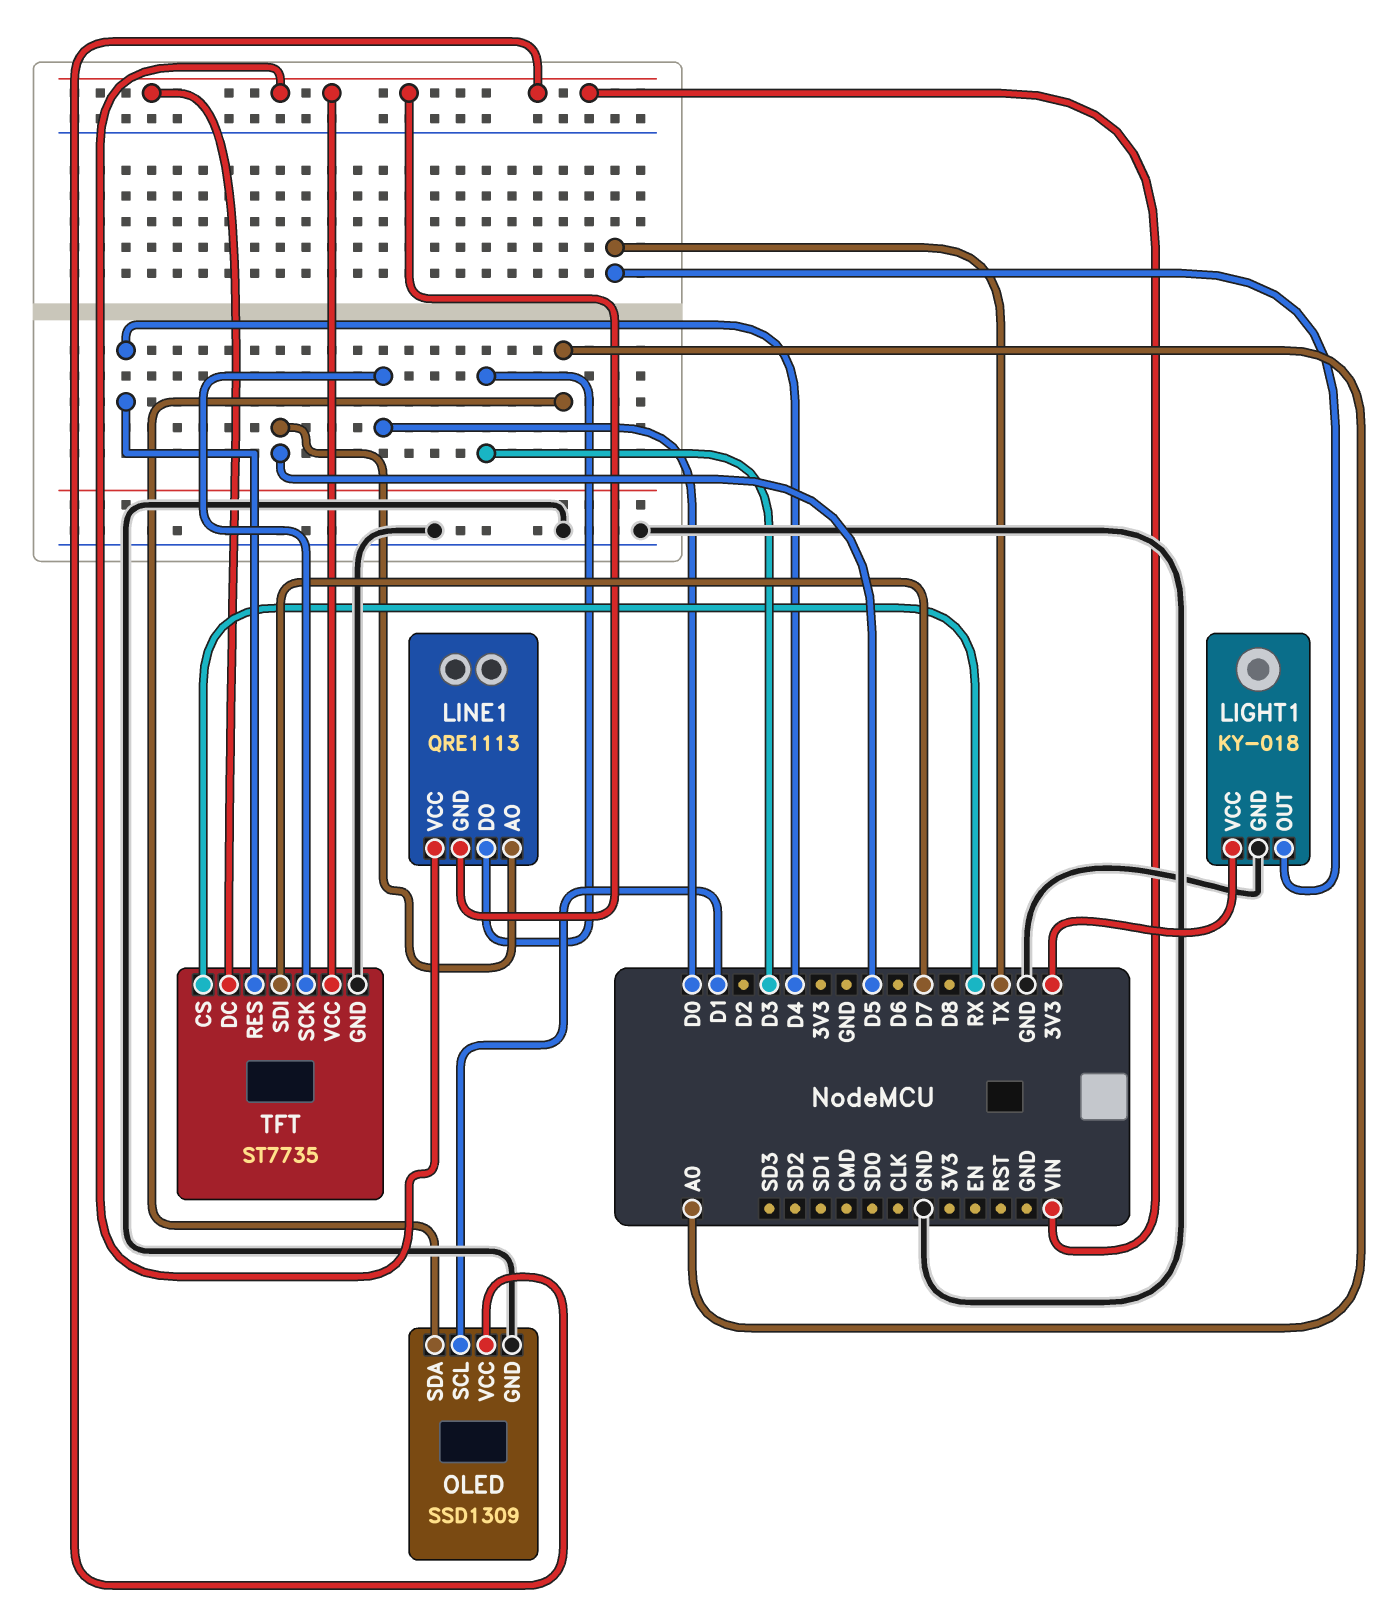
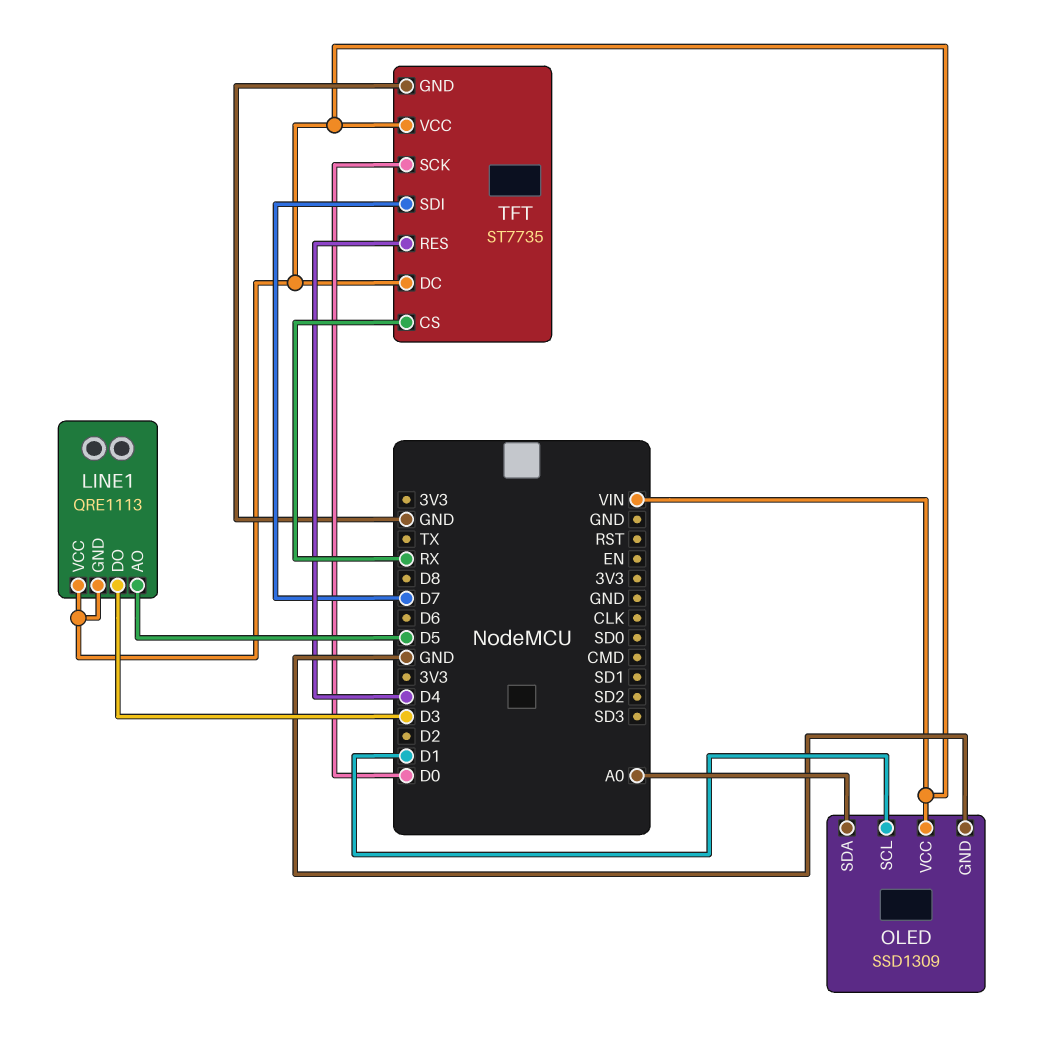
LIGHT1: KY-018 -> none
LIGHT1 pin GND: GND -> none
LIGHT1 pin OUT: TX -> none
LIGHT1 pin VCC: 3V3 -> none

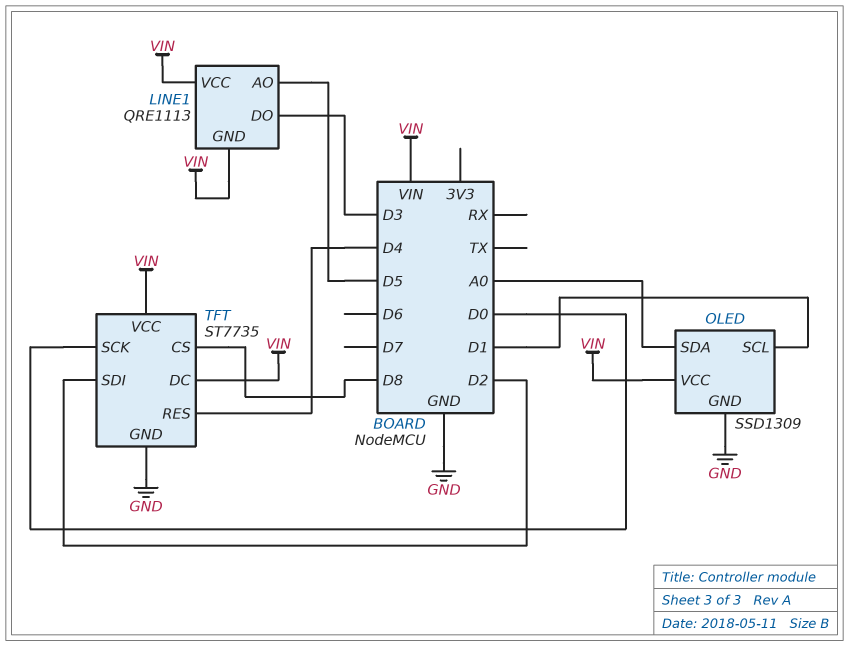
TFT pin CS: RX -> D8
TFT pin SDI: D7 -> D2

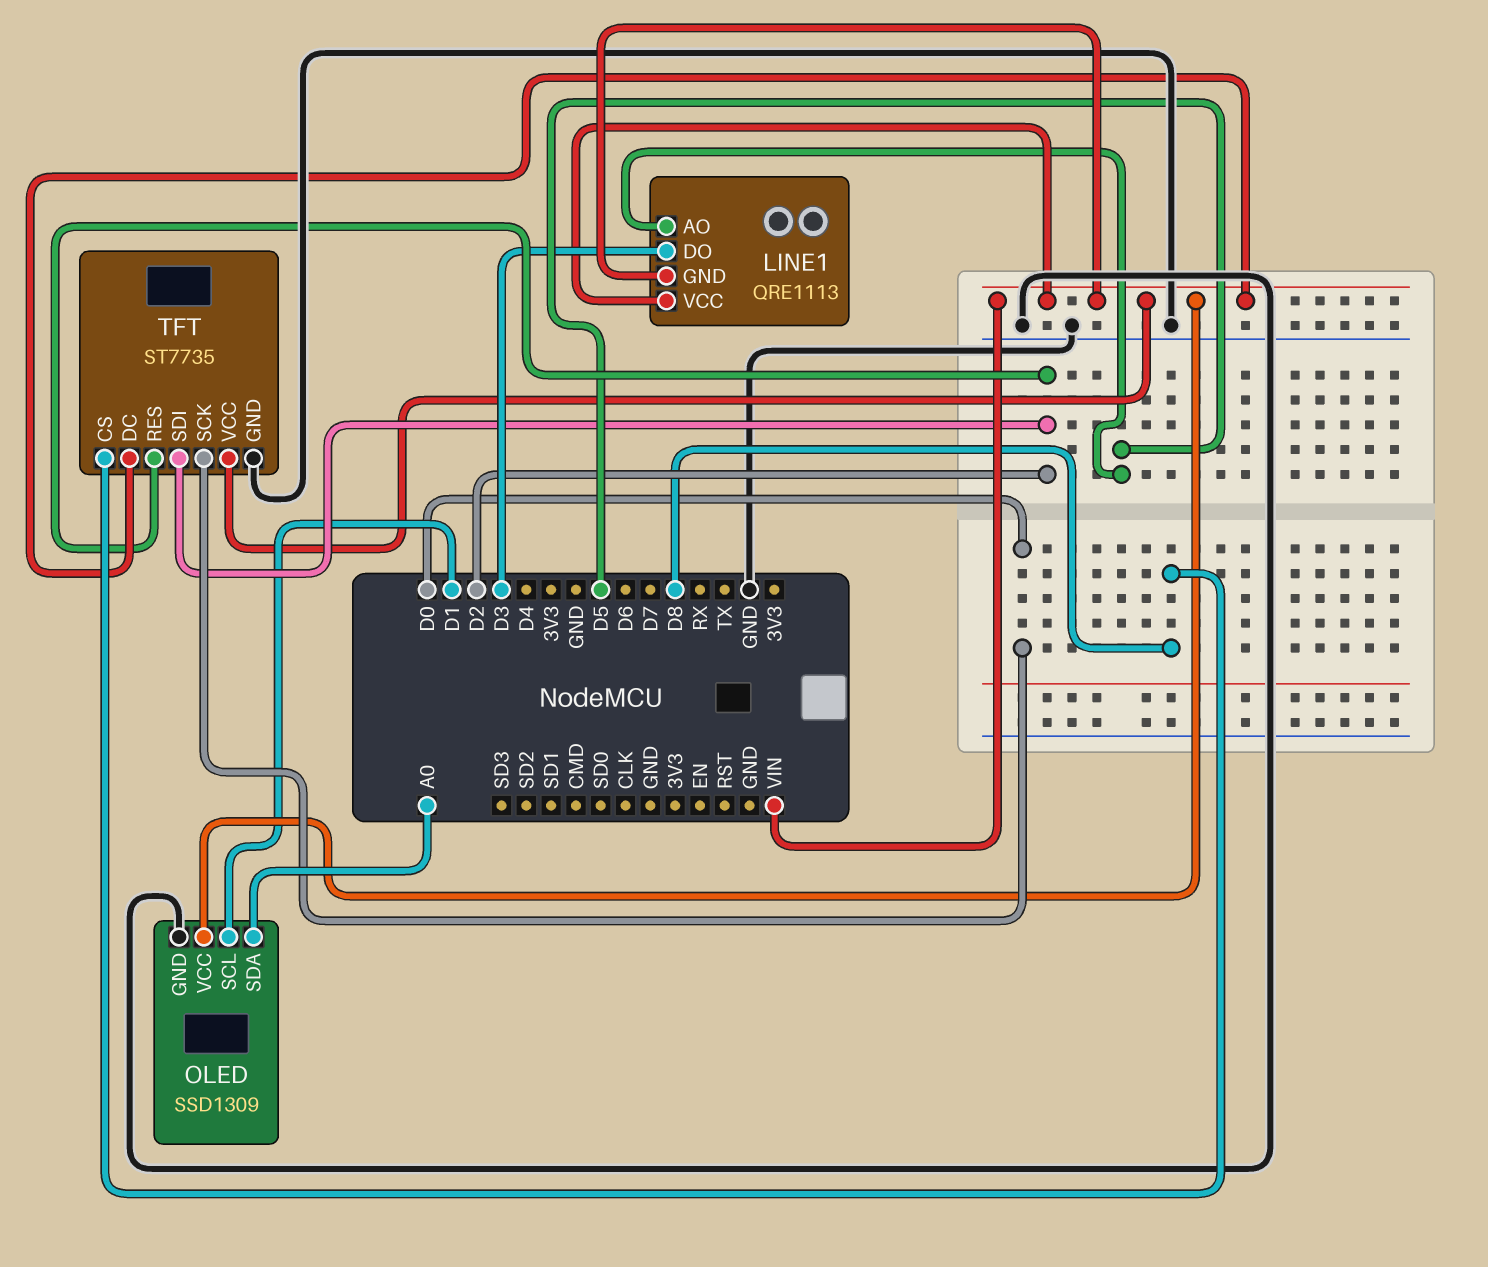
TFT pin RES: D4 -> D2

